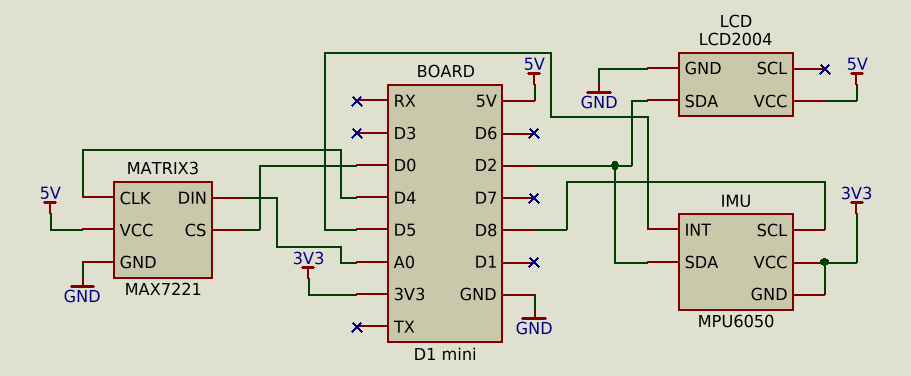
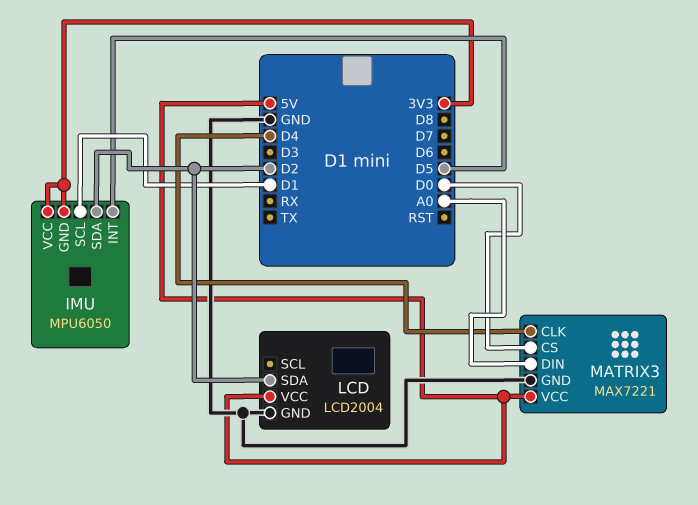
IMU pin SCL: D8 -> D1

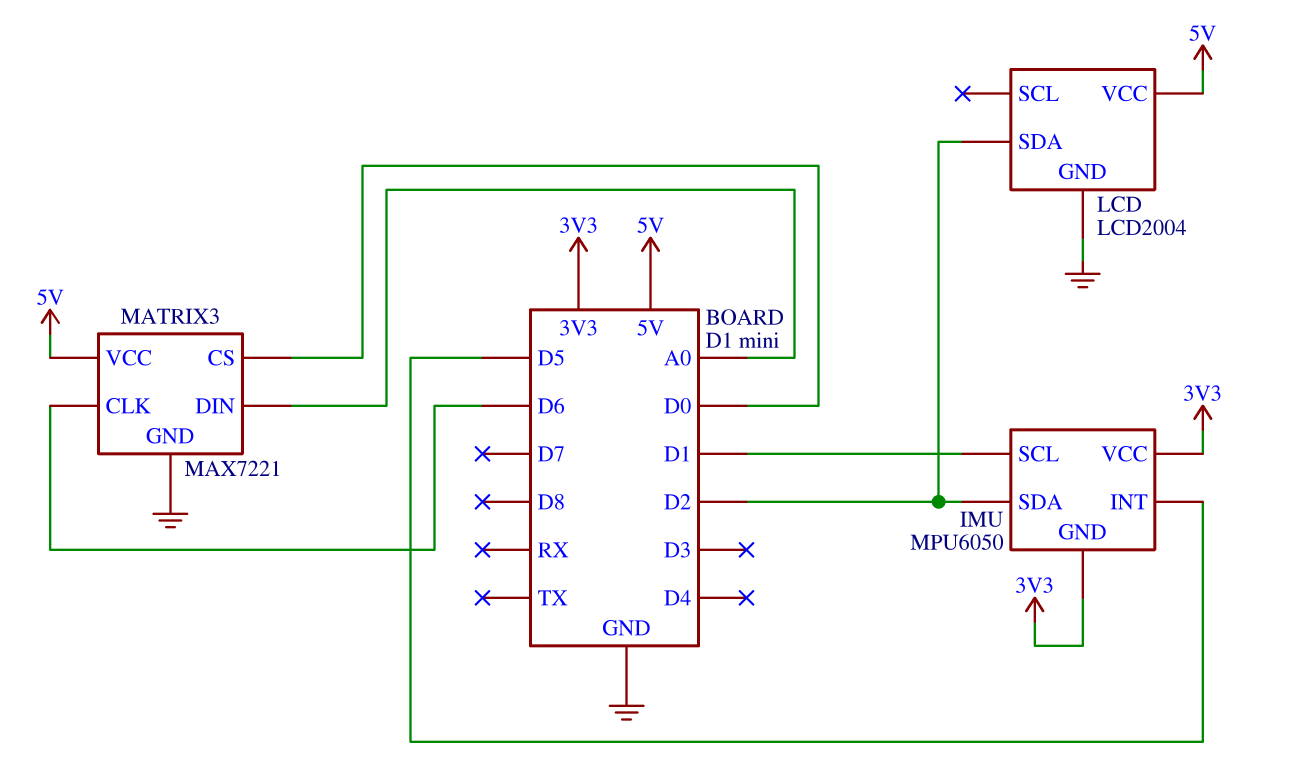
MATRIX3 pin CLK: D4 -> D6

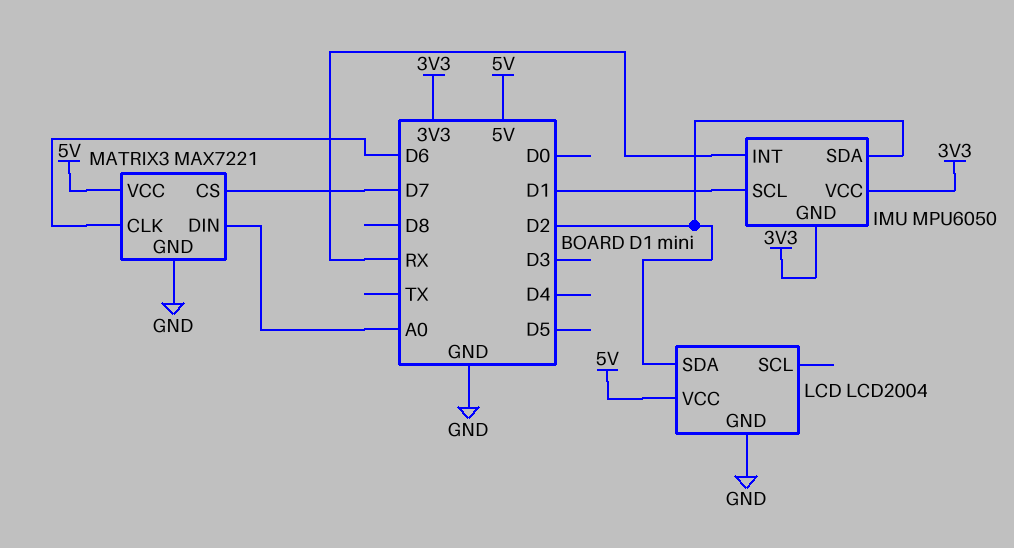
IMU pin INT: D5 -> RX
MATRIX3 pin CS: D0 -> D7

